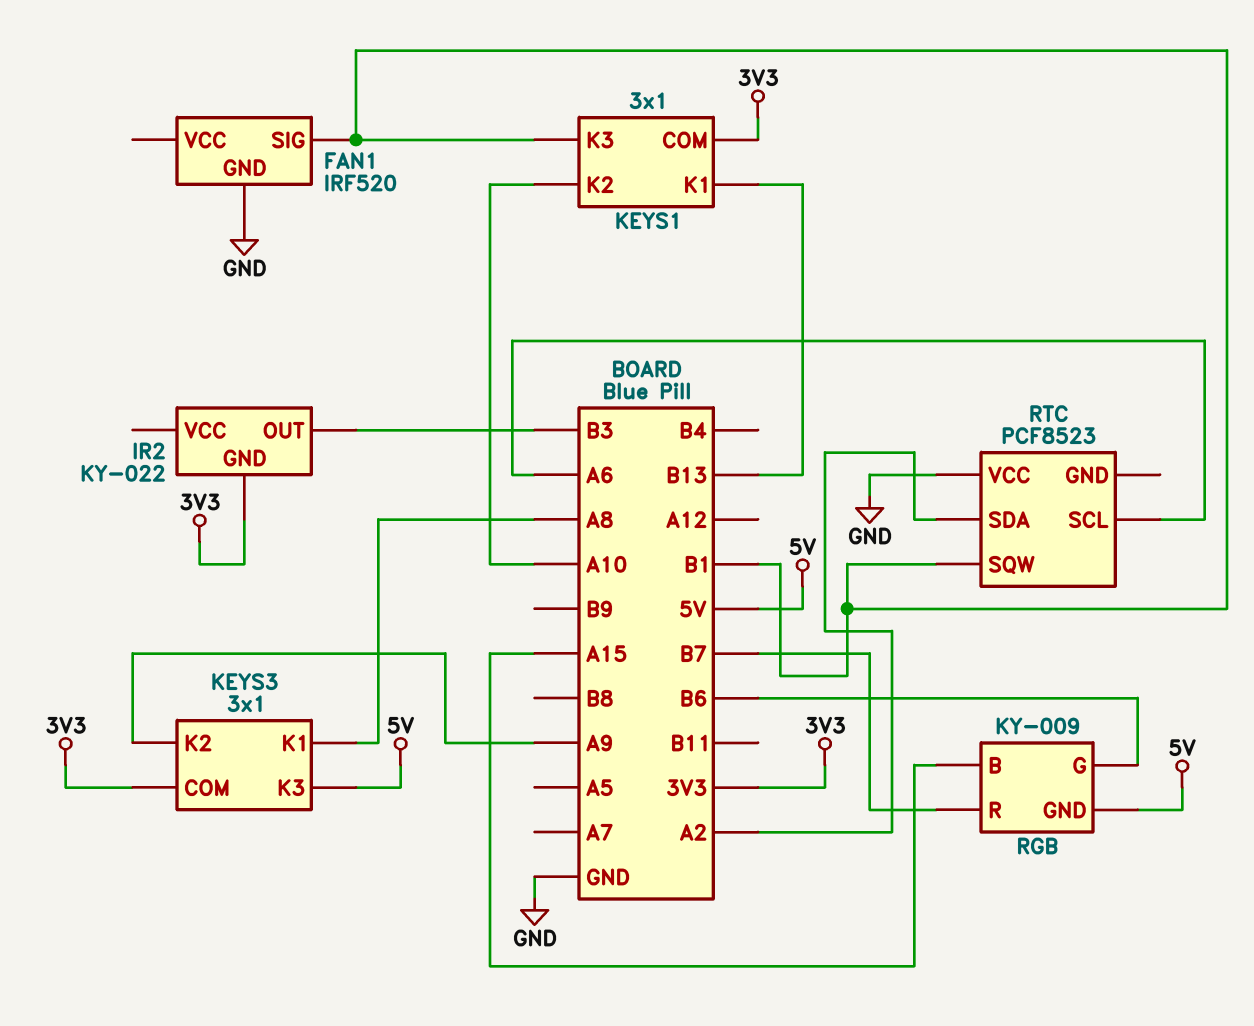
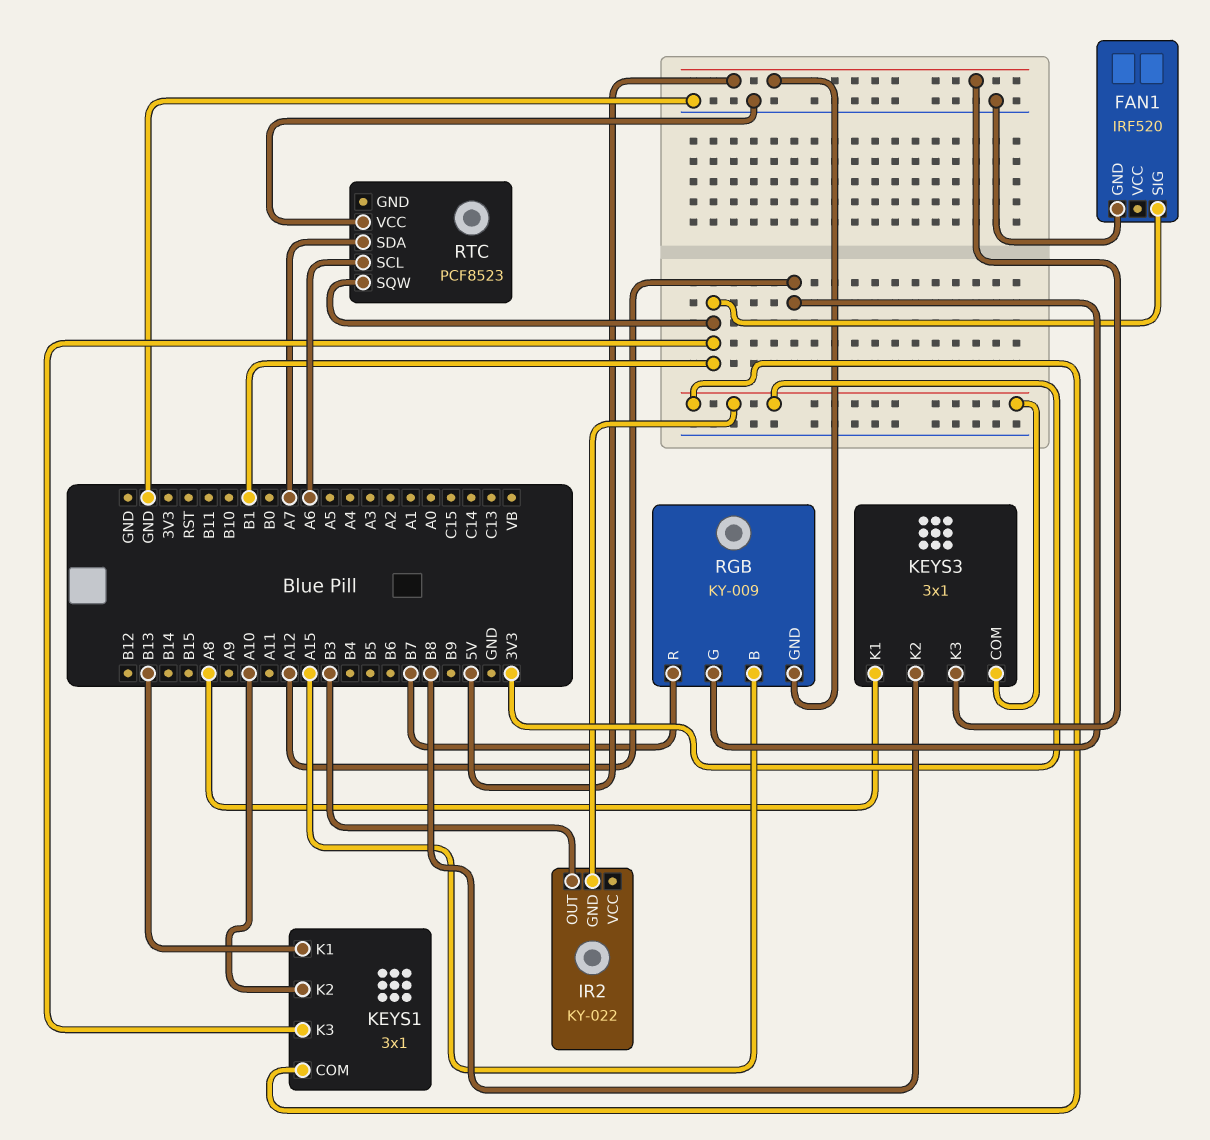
KEYS3 pin K2: A9 -> B8
RGB pin G: B6 -> A12
RTC pin SDA: A2 -> A7

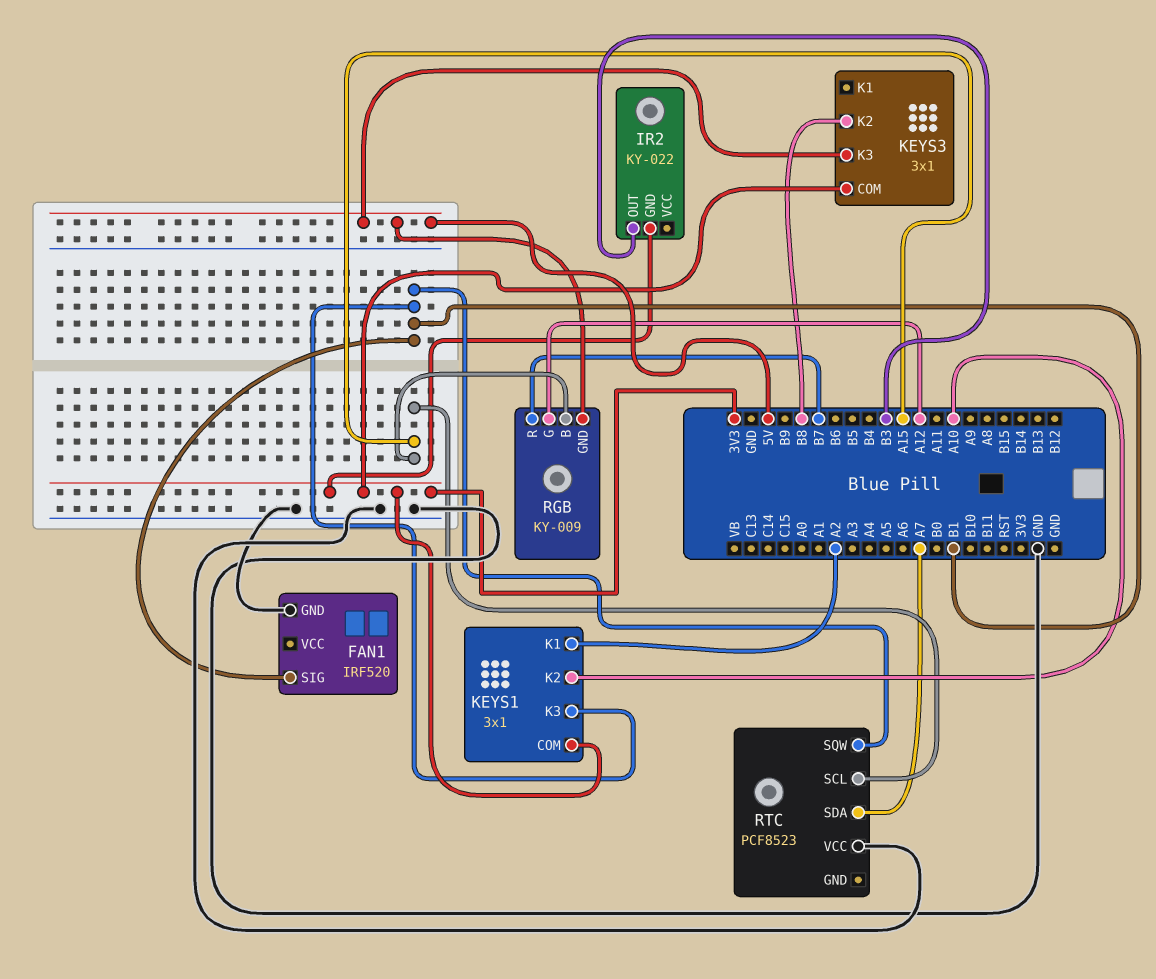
KEYS1 pin K1: B13 -> A2
KEYS3 pin K1: A8 -> none
RTC pin SCL: A6 -> A15

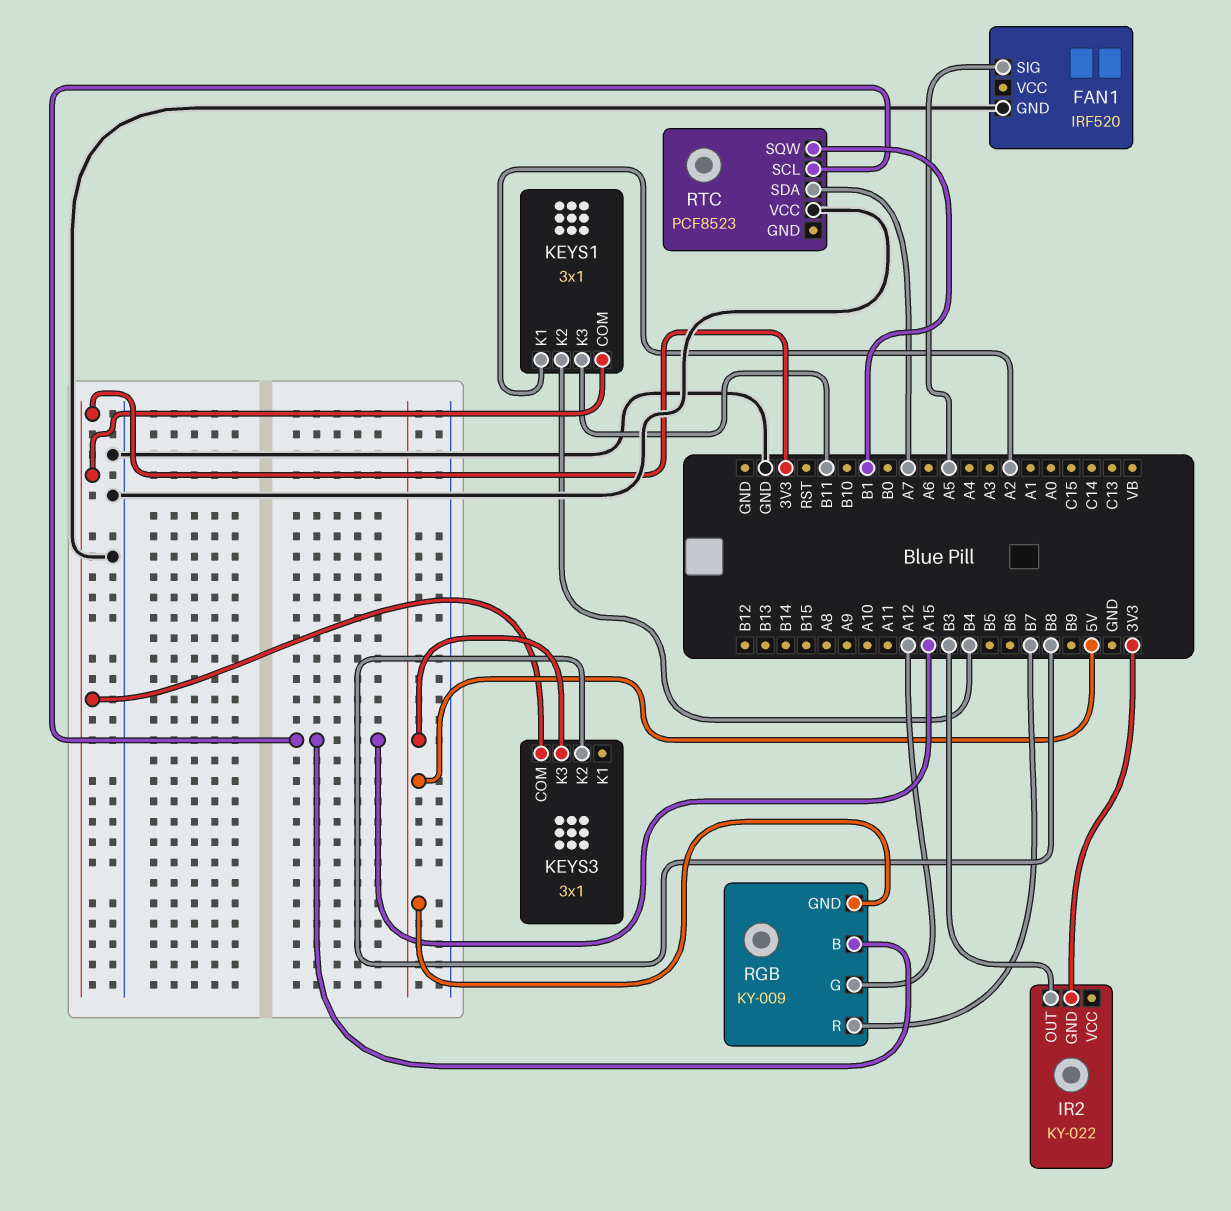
FAN1 pin SIG: B1 -> A5
KEYS1 pin K2: A10 -> B4
KEYS1 pin K3: B1 -> B11

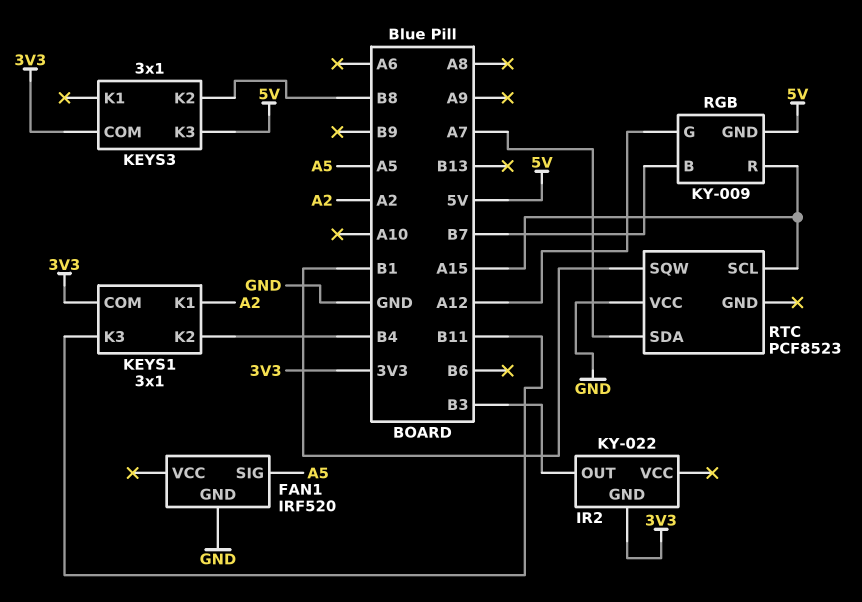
RGB pin B: A15 -> B7
RGB pin R: B7 -> A15

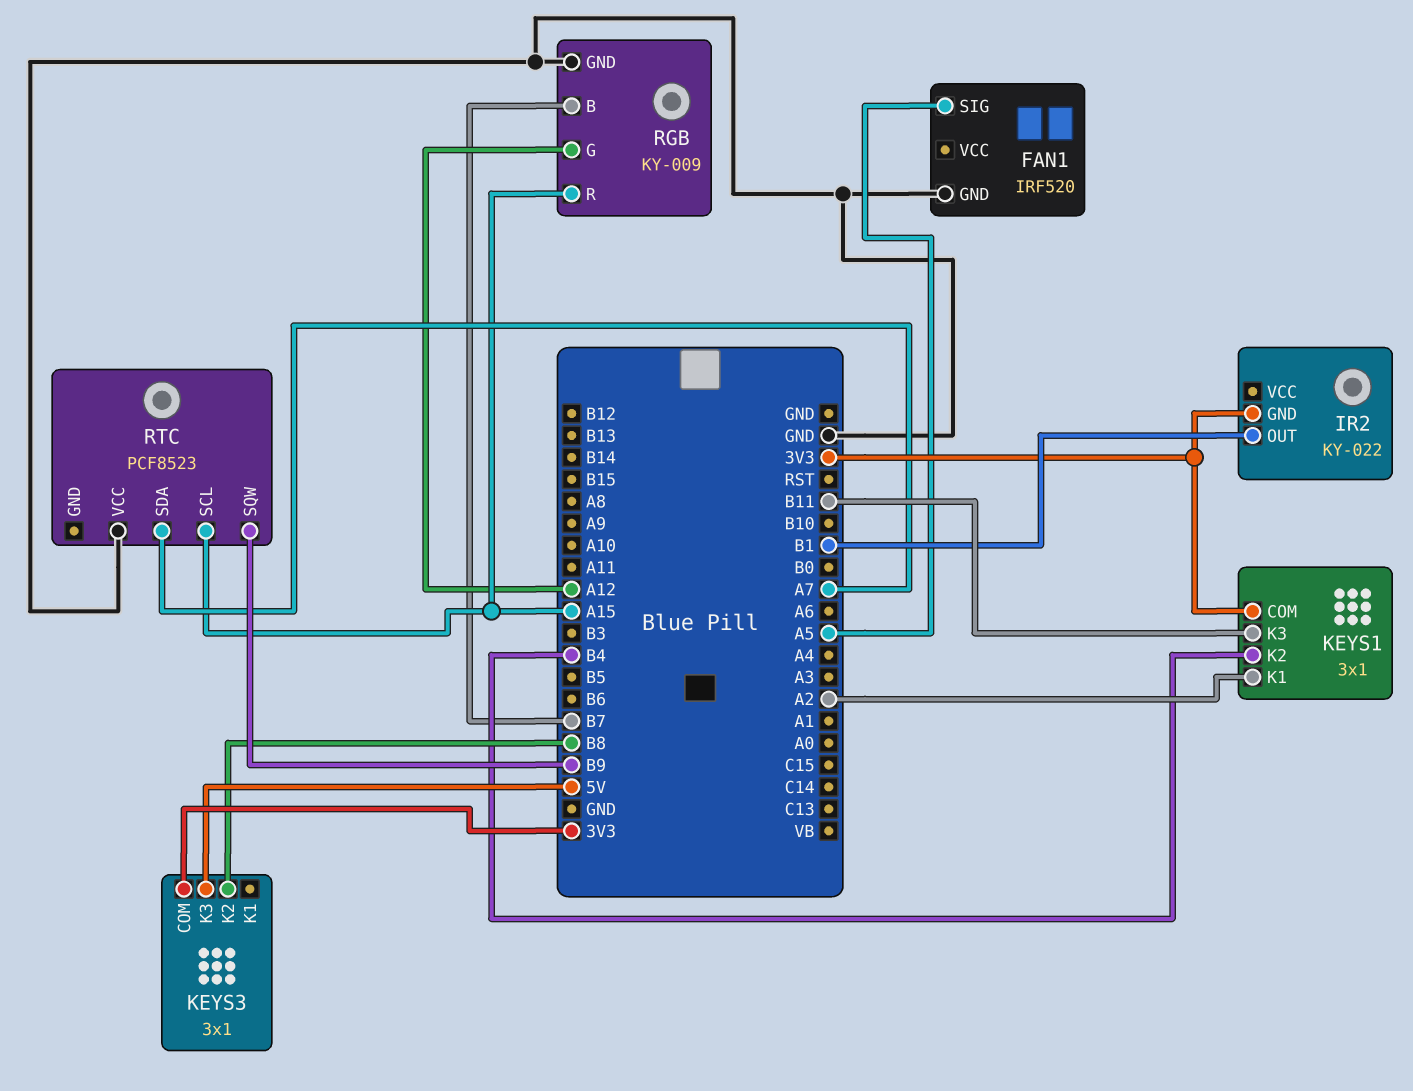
IR2 pin OUT: B3 -> B1
RGB pin GND: 5V -> GND
RTC pin SQW: B1 -> B9

